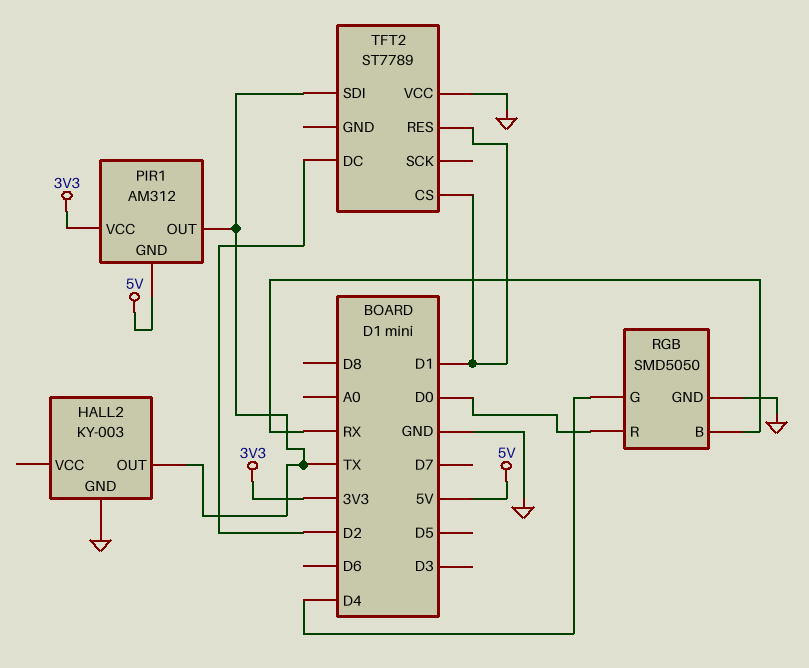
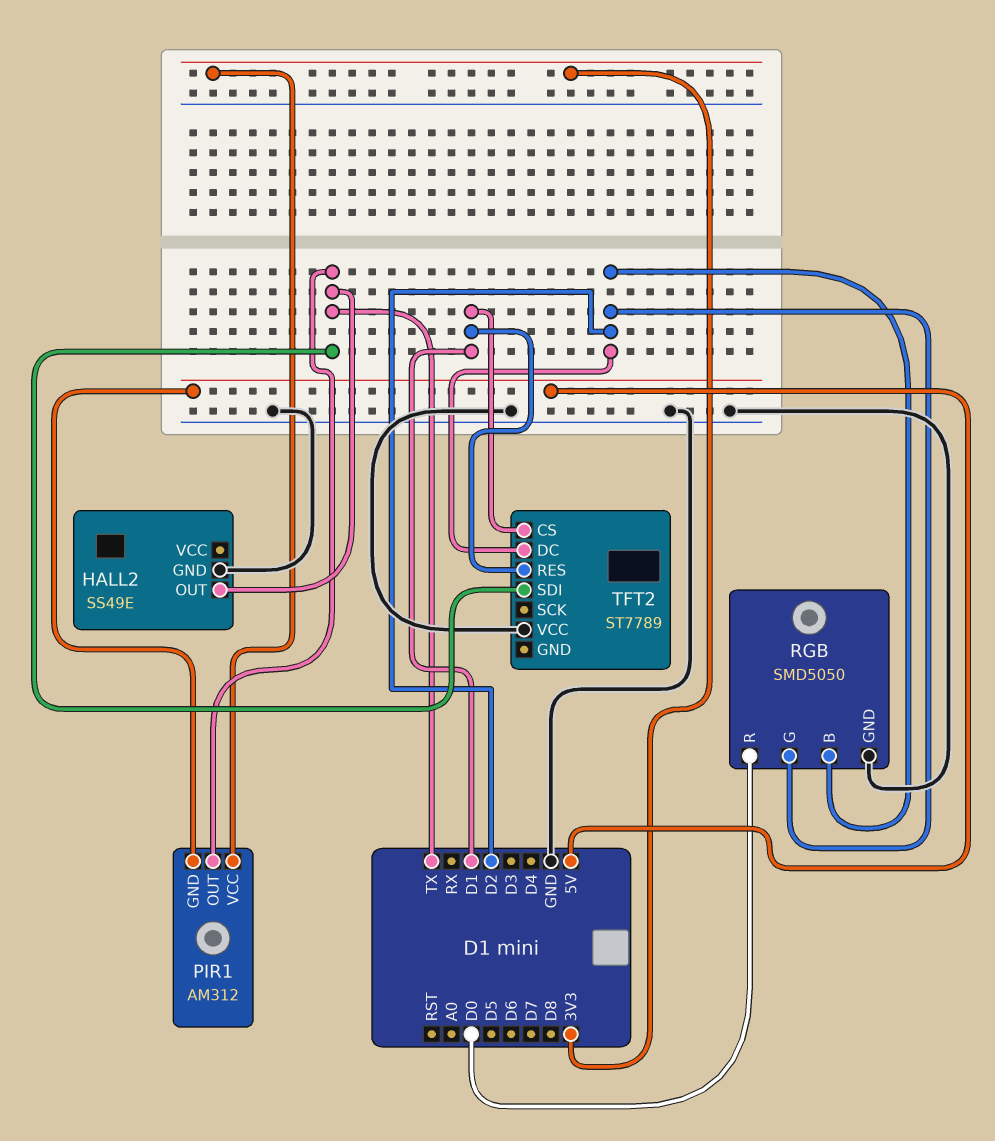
HALL2: KY-003 -> SS49E
RGB pin B: RX -> D2
RGB pin G: D4 -> D2

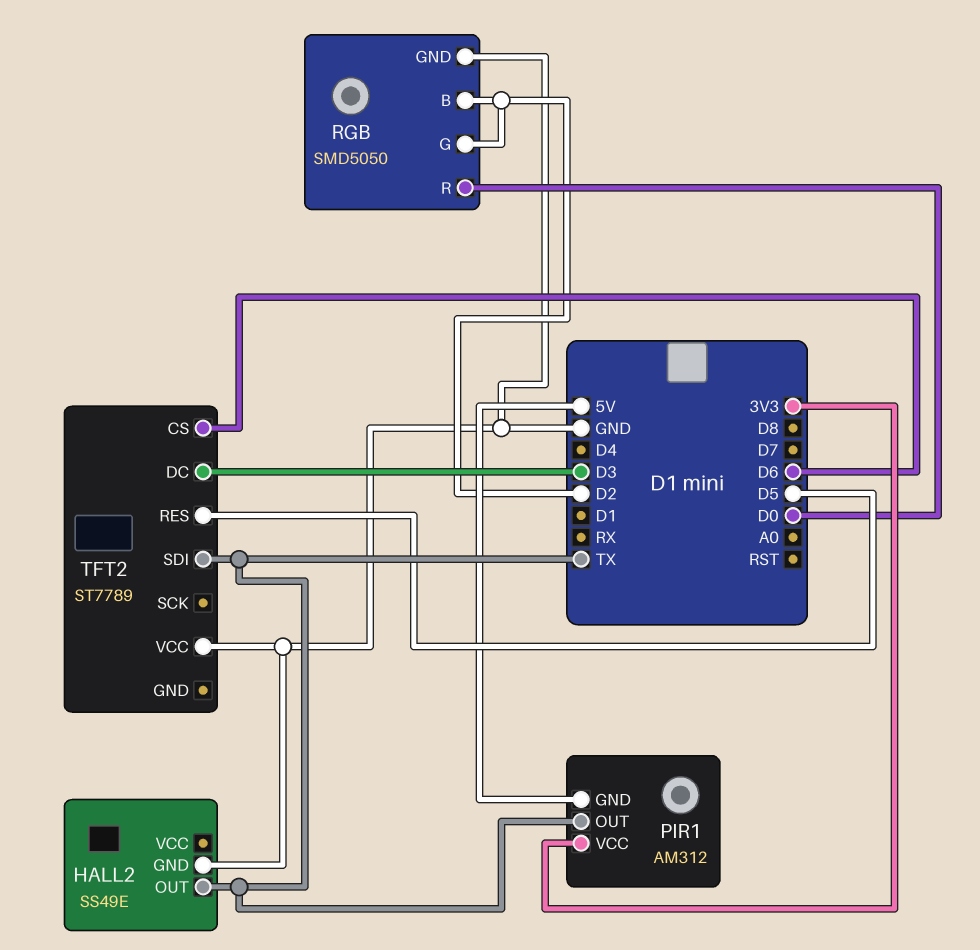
TFT2 pin CS: D1 -> D6
TFT2 pin DC: D2 -> D3
TFT2 pin RES: D1 -> D5

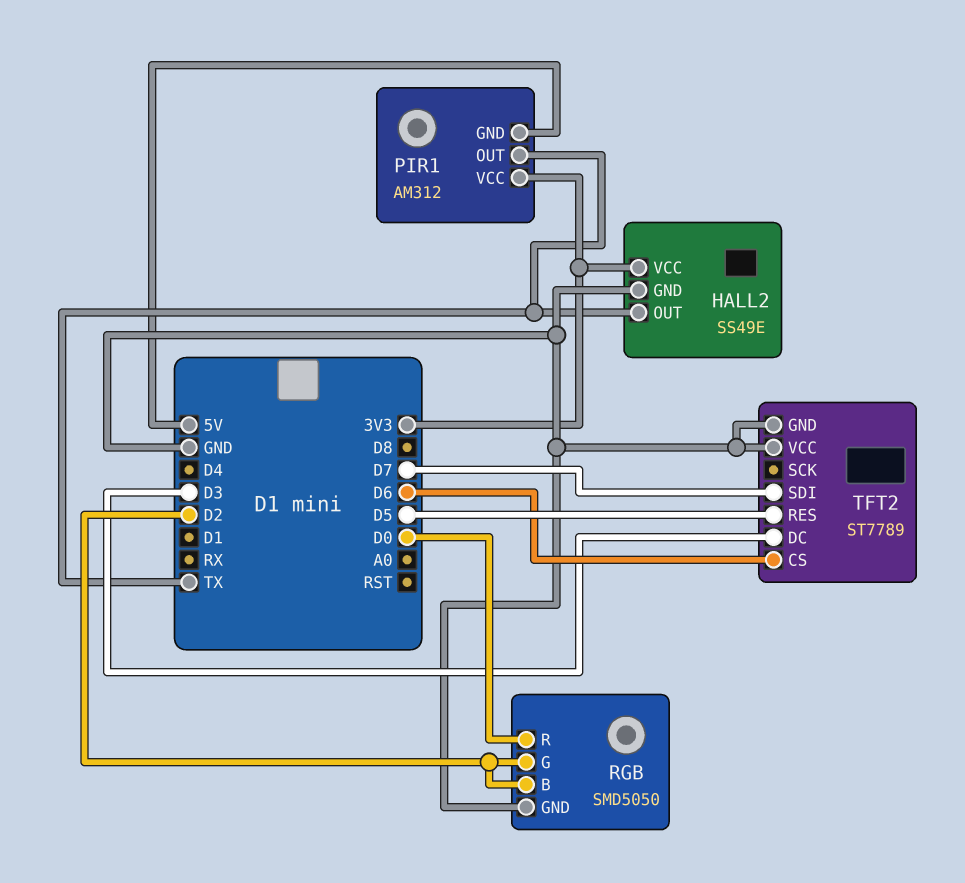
HALL2 pin VCC: none -> 3V3
TFT2 pin GND: none -> GND
TFT2 pin SDI: TX -> D7

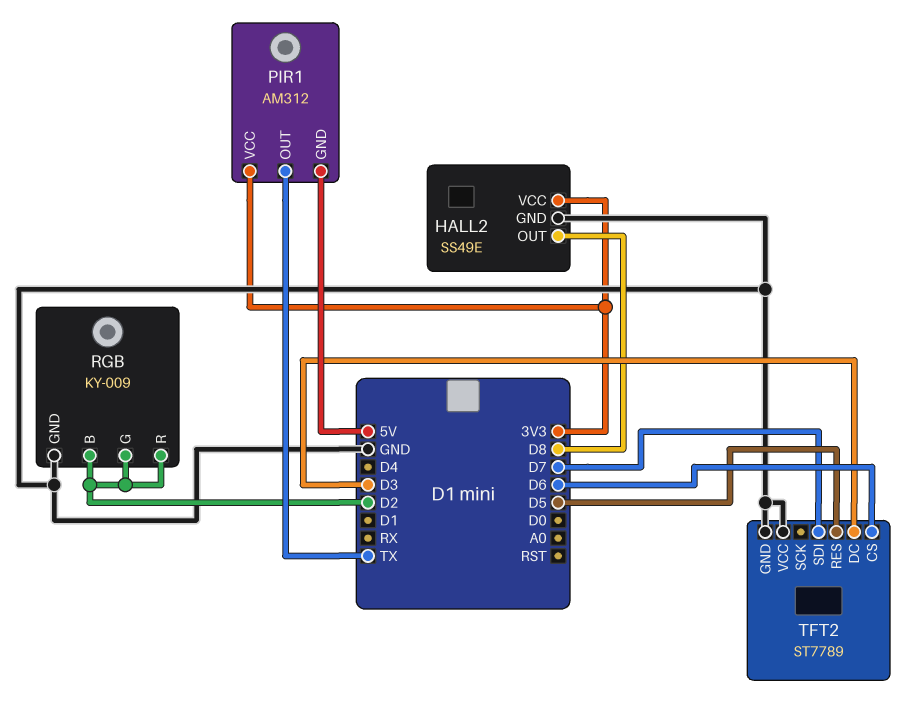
HALL2 pin OUT: TX -> D8
RGB: SMD5050 -> KY-009
RGB pin R: D0 -> D2

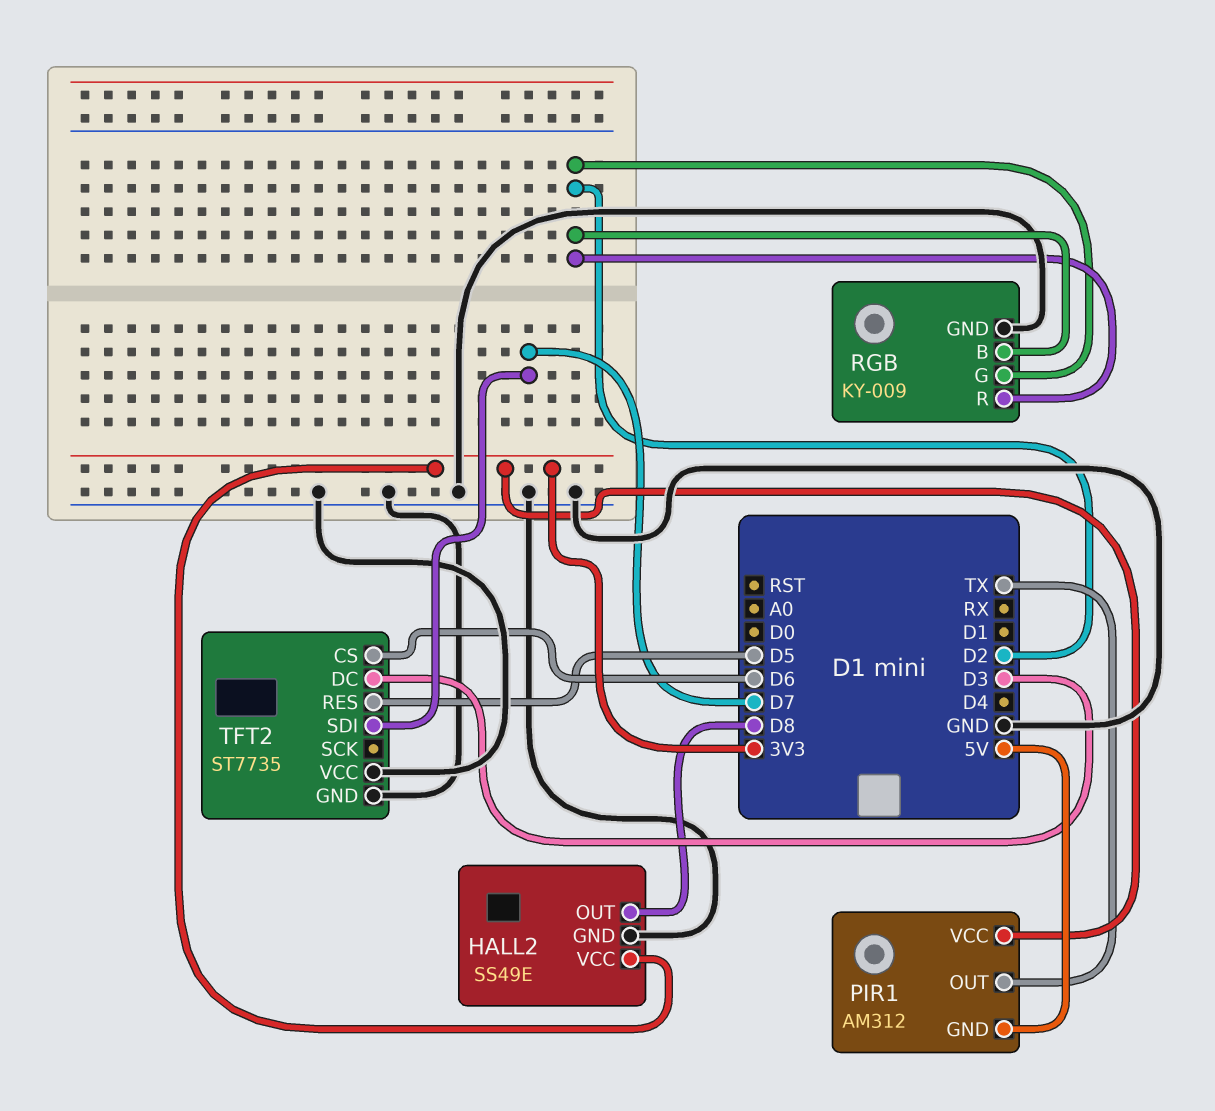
TFT2: ST7789 -> ST7735

